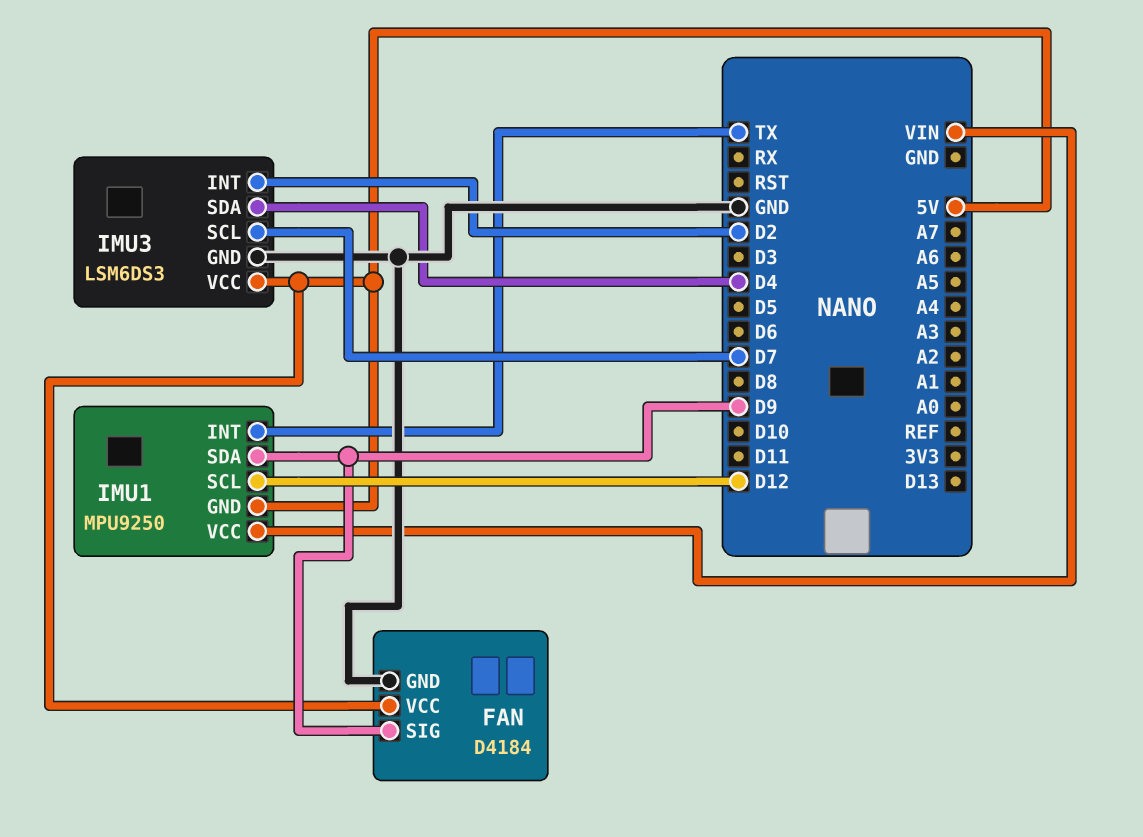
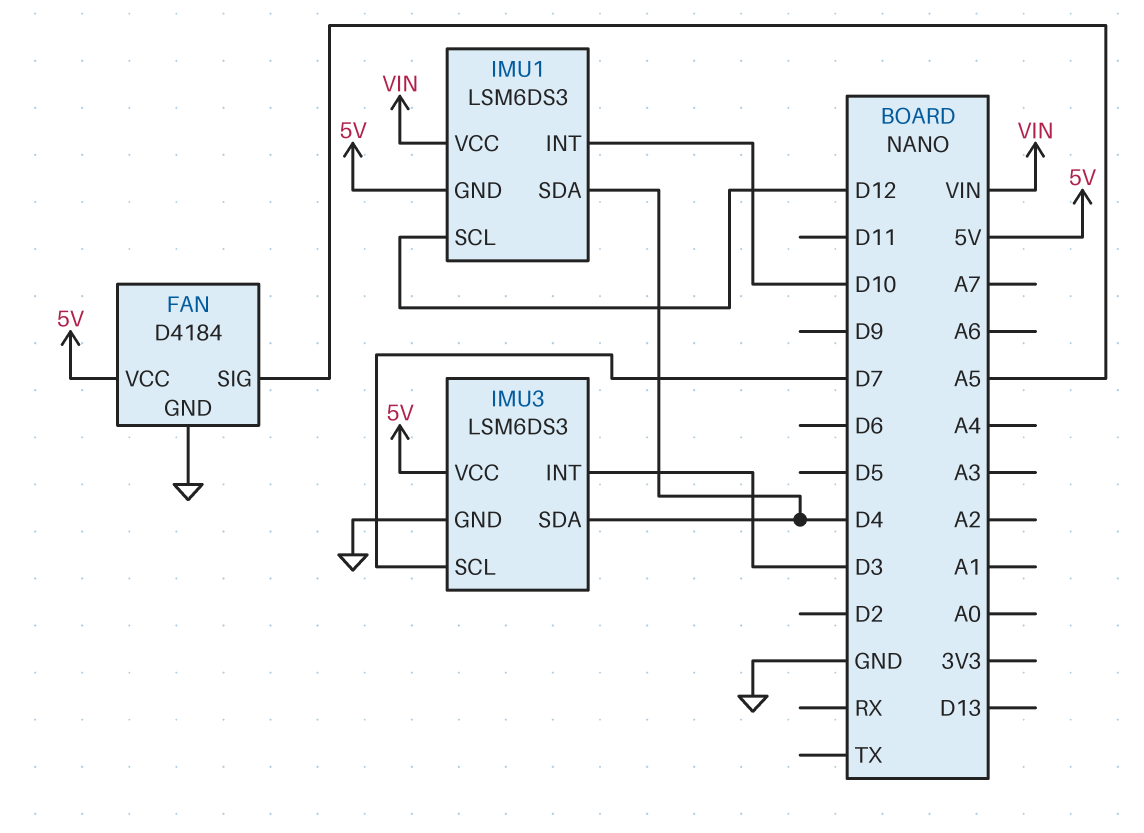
FAN pin SIG: D9 -> A5
IMU1: MPU9250 -> LSM6DS3
IMU1 pin INT: TX -> D10
IMU1 pin SDA: D9 -> D4
IMU3 pin INT: D2 -> D3

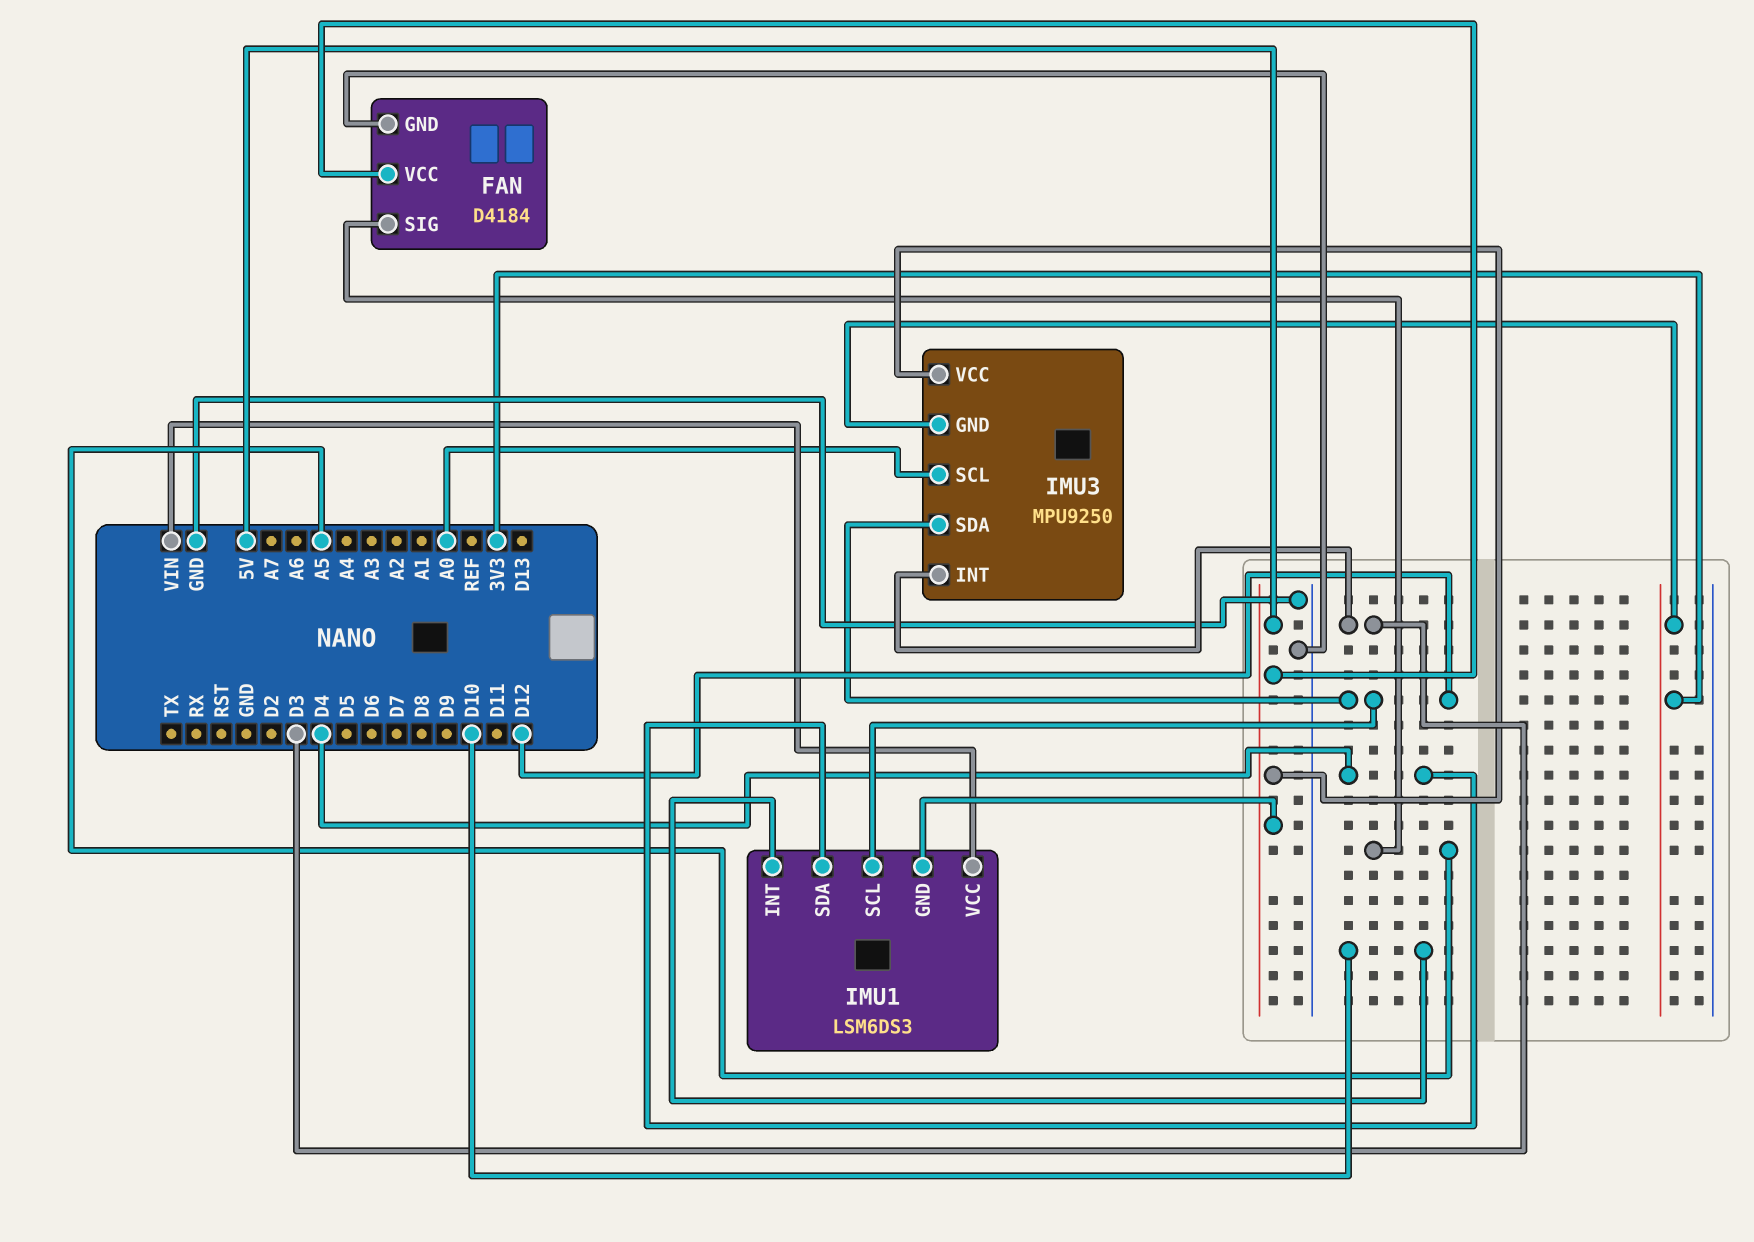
IMU3: LSM6DS3 -> MPU9250
IMU3 pin GND: GND -> 3V3
IMU3 pin SCL: D7 -> A0
IMU3 pin SDA: D4 -> D12

